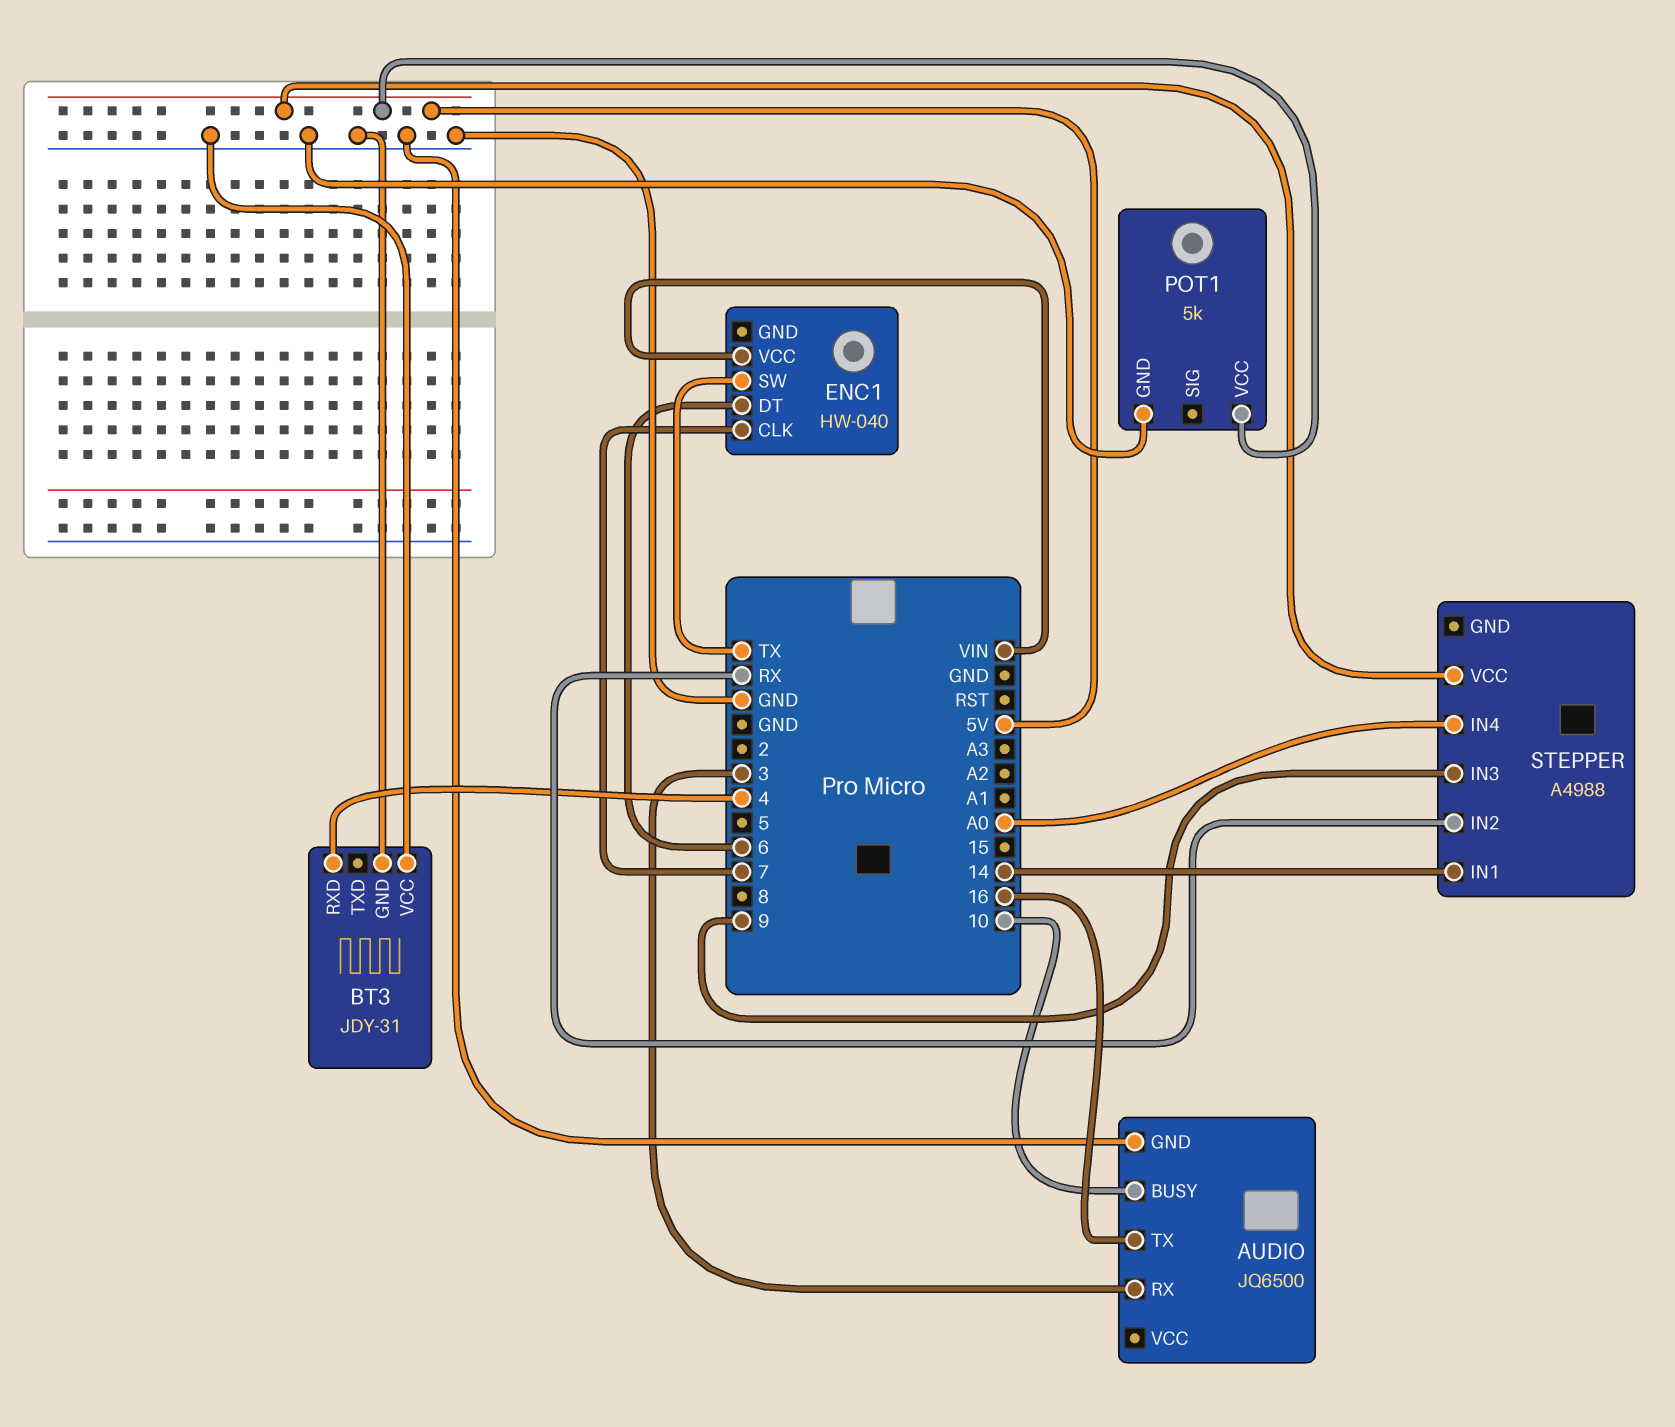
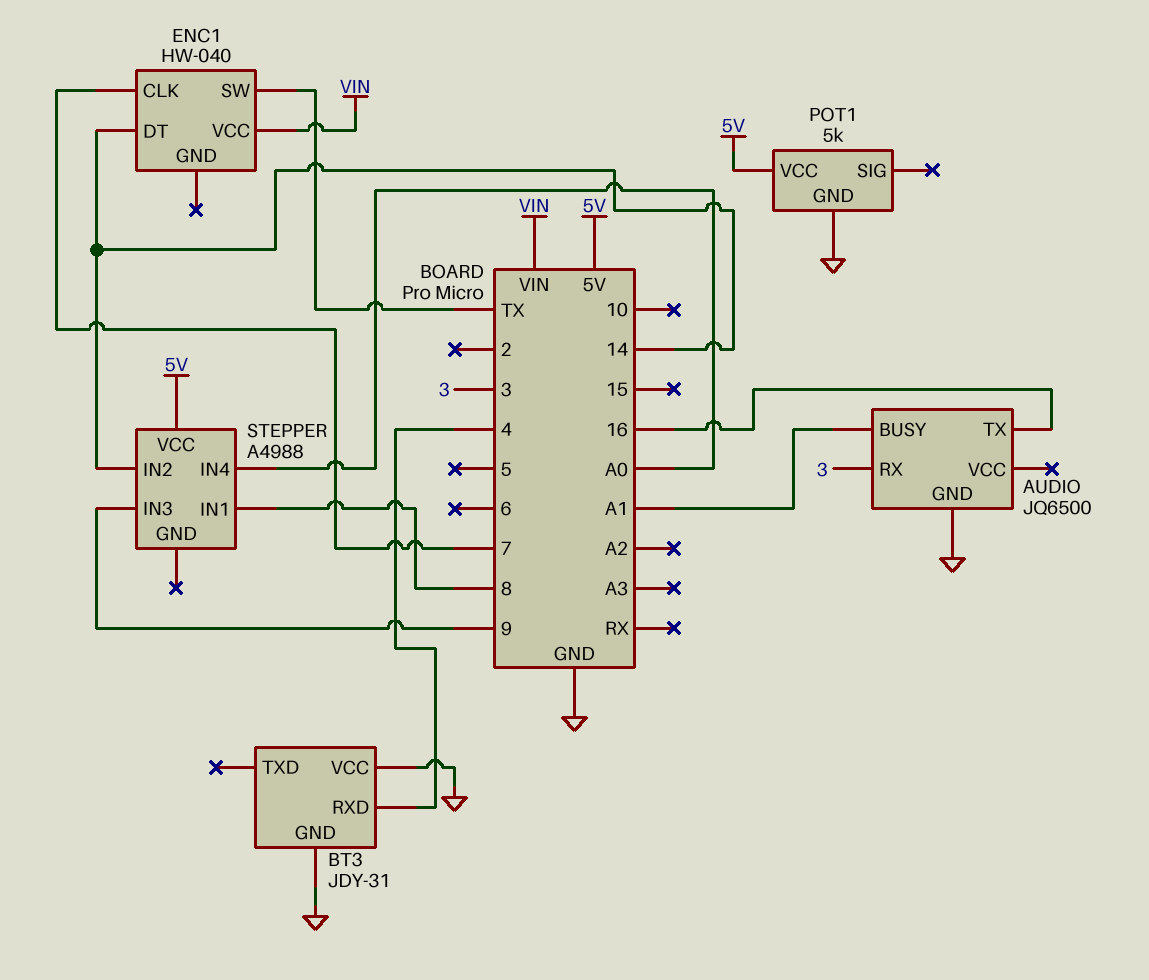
AUDIO pin BUSY: 10 -> A1
ENC1 pin DT: 6 -> 14
STEPPER pin IN1: 14 -> 8
STEPPER pin IN2: RX -> 14

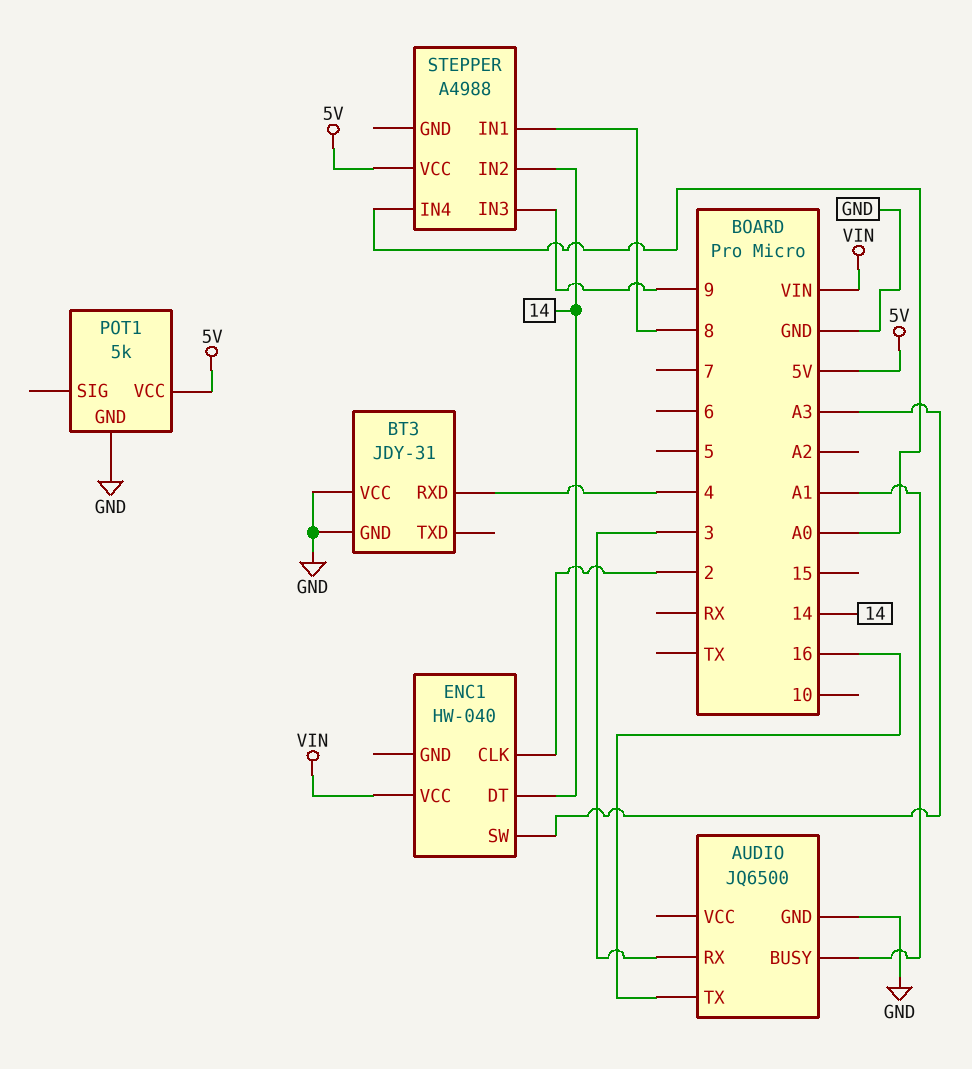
ENC1 pin CLK: 7 -> 2
ENC1 pin SW: TX -> A3

